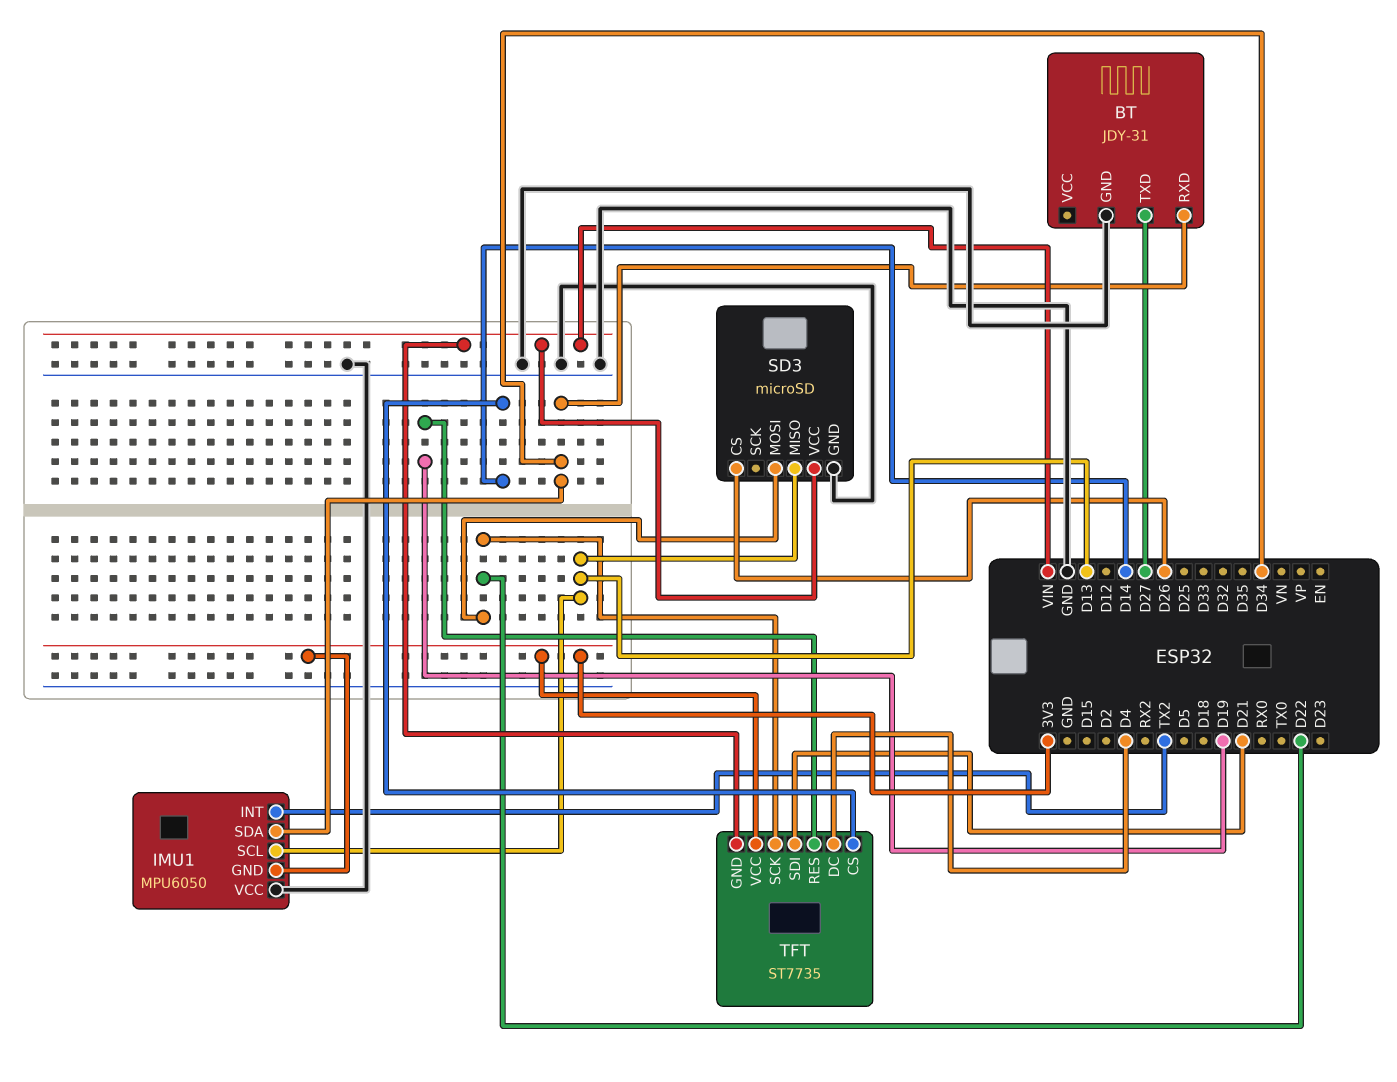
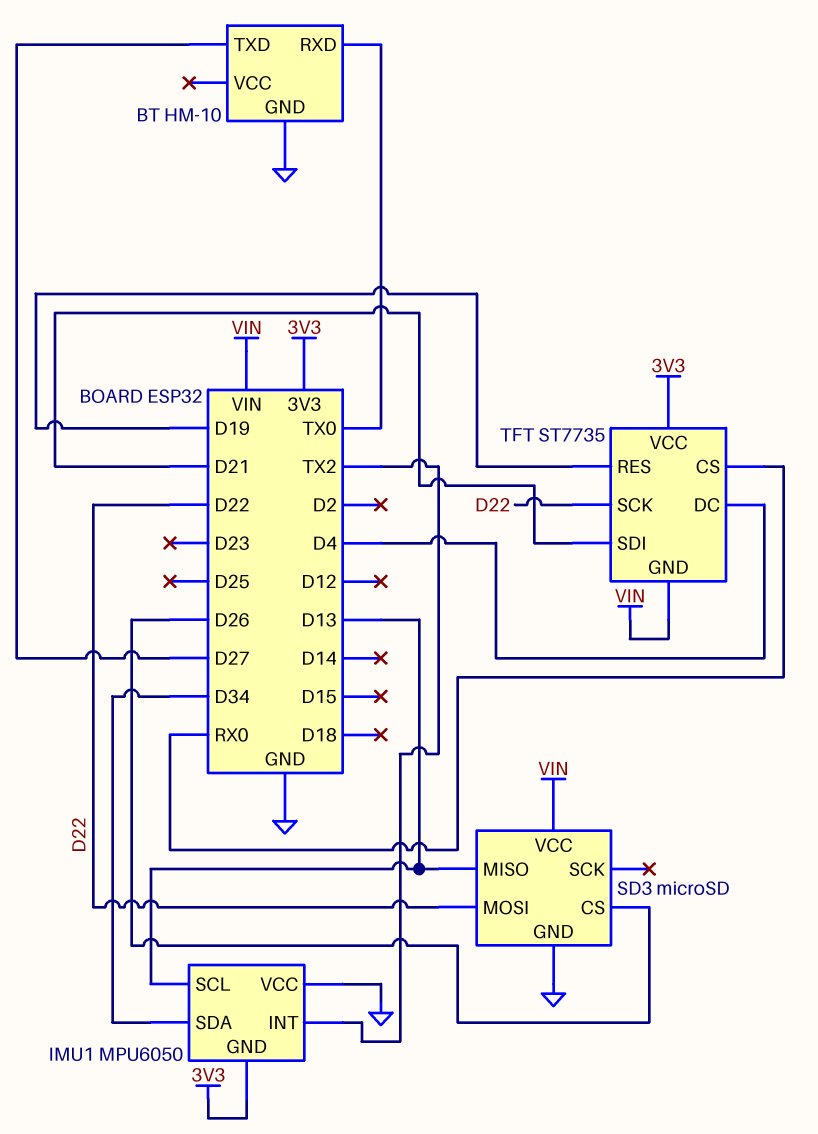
BT: JDY-31 -> HM-10
BT pin RXD: D34 -> TX0
TFT pin CS: D14 -> RX0

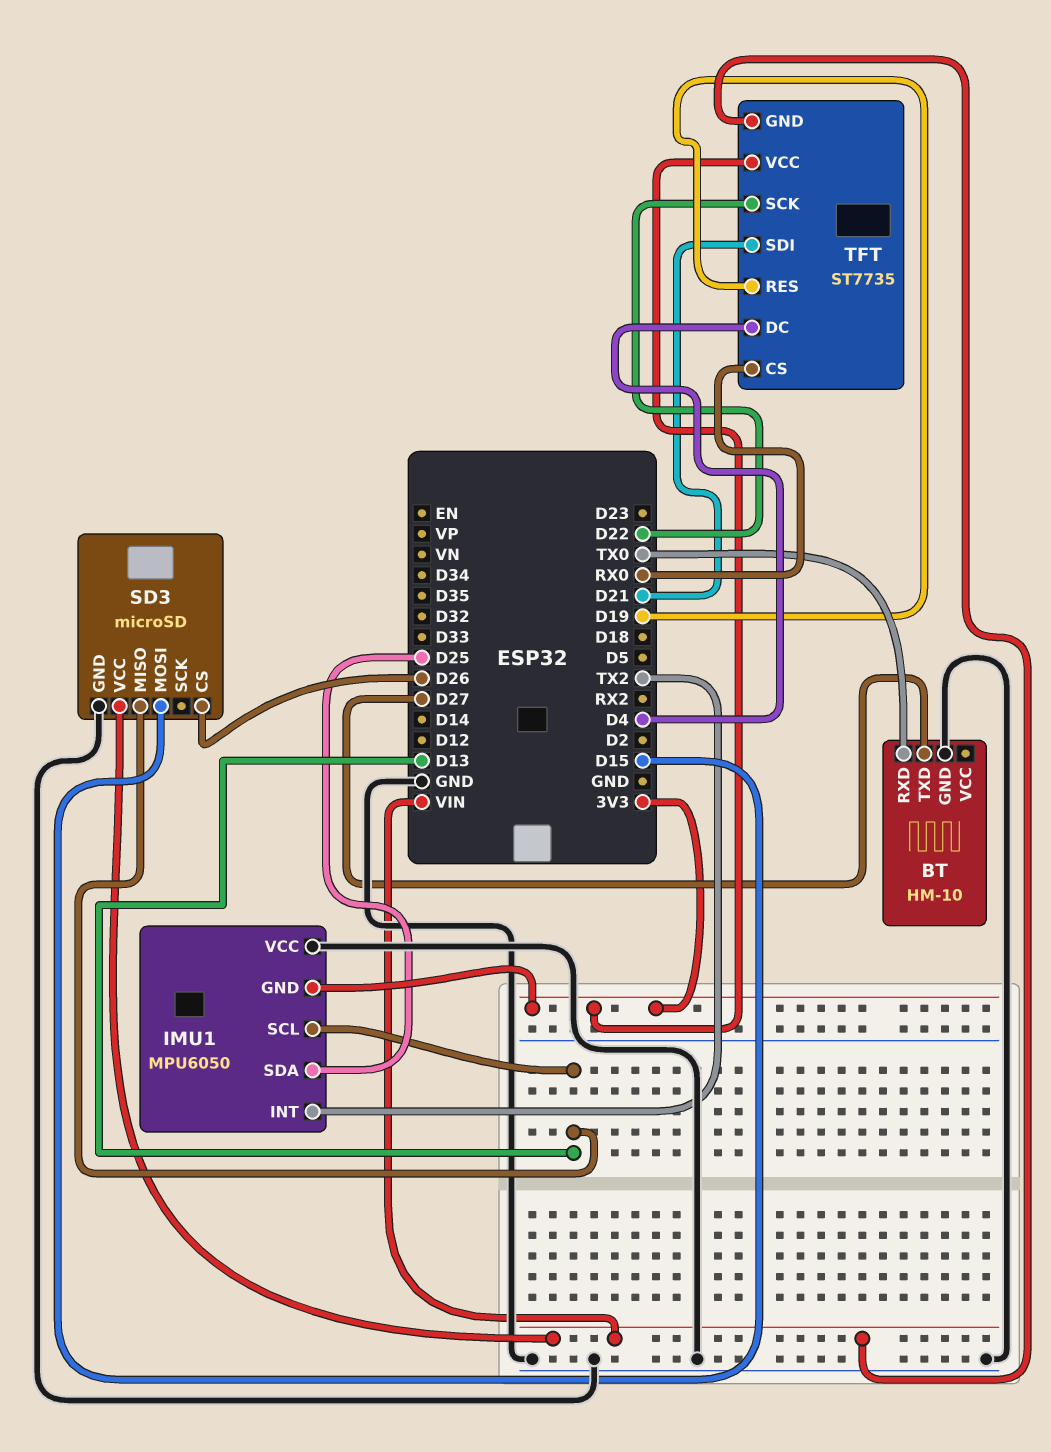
IMU1 pin SDA: D34 -> D25
SD3 pin MOSI: D22 -> D15

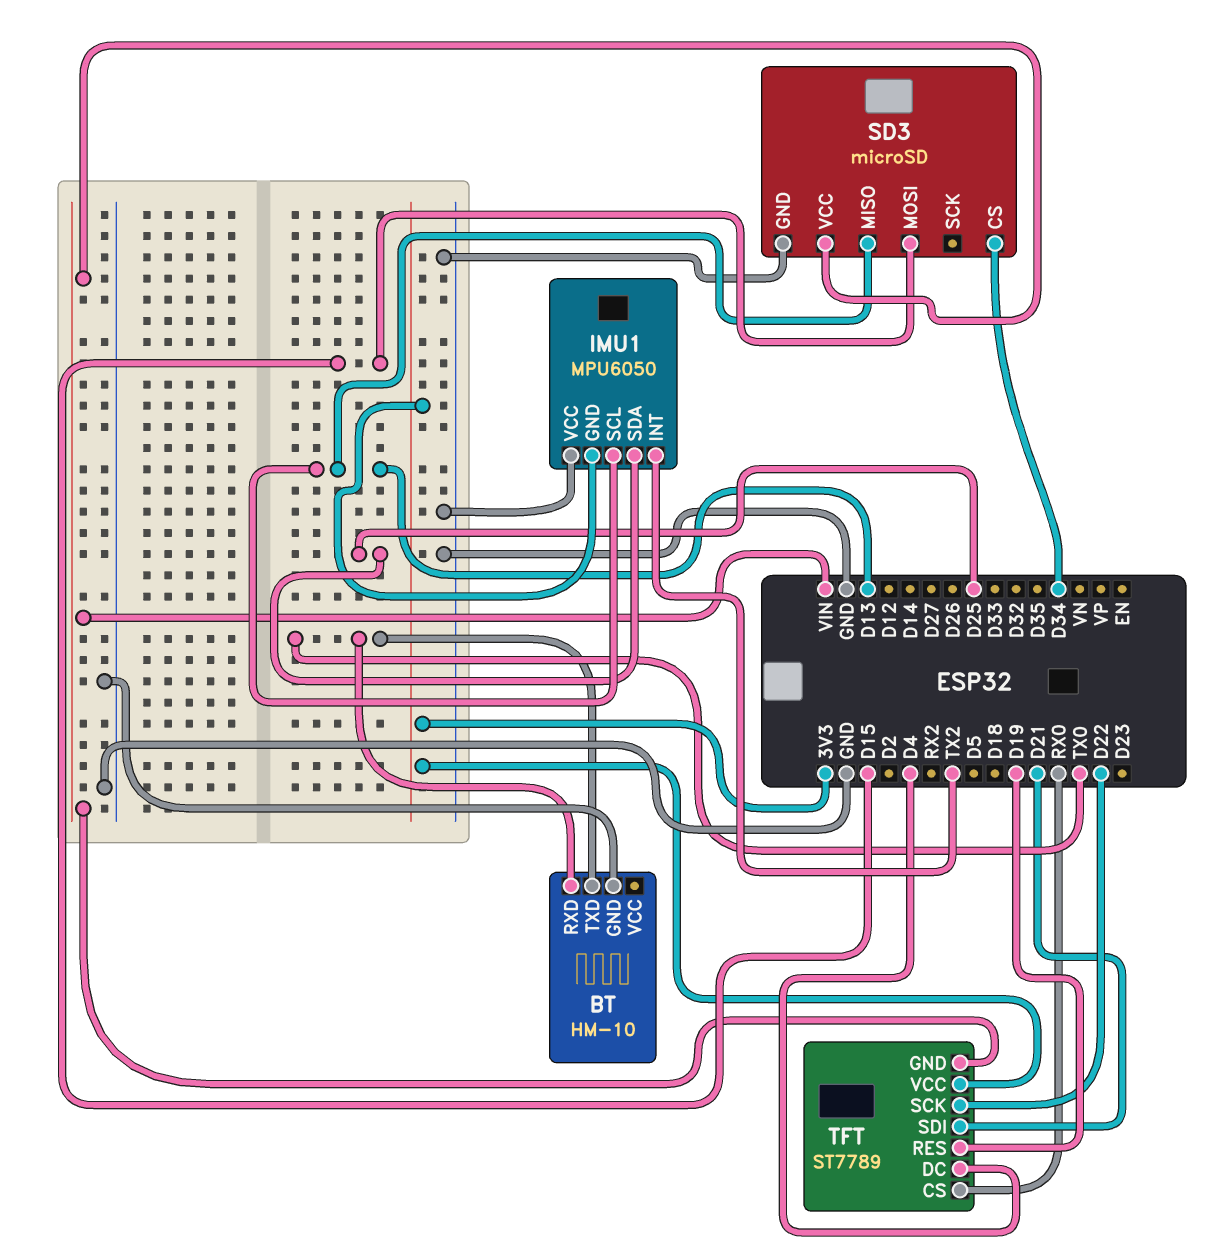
BT pin TXD: D27 -> TX0
SD3 pin CS: D26 -> D34
TFT: ST7735 -> ST7789

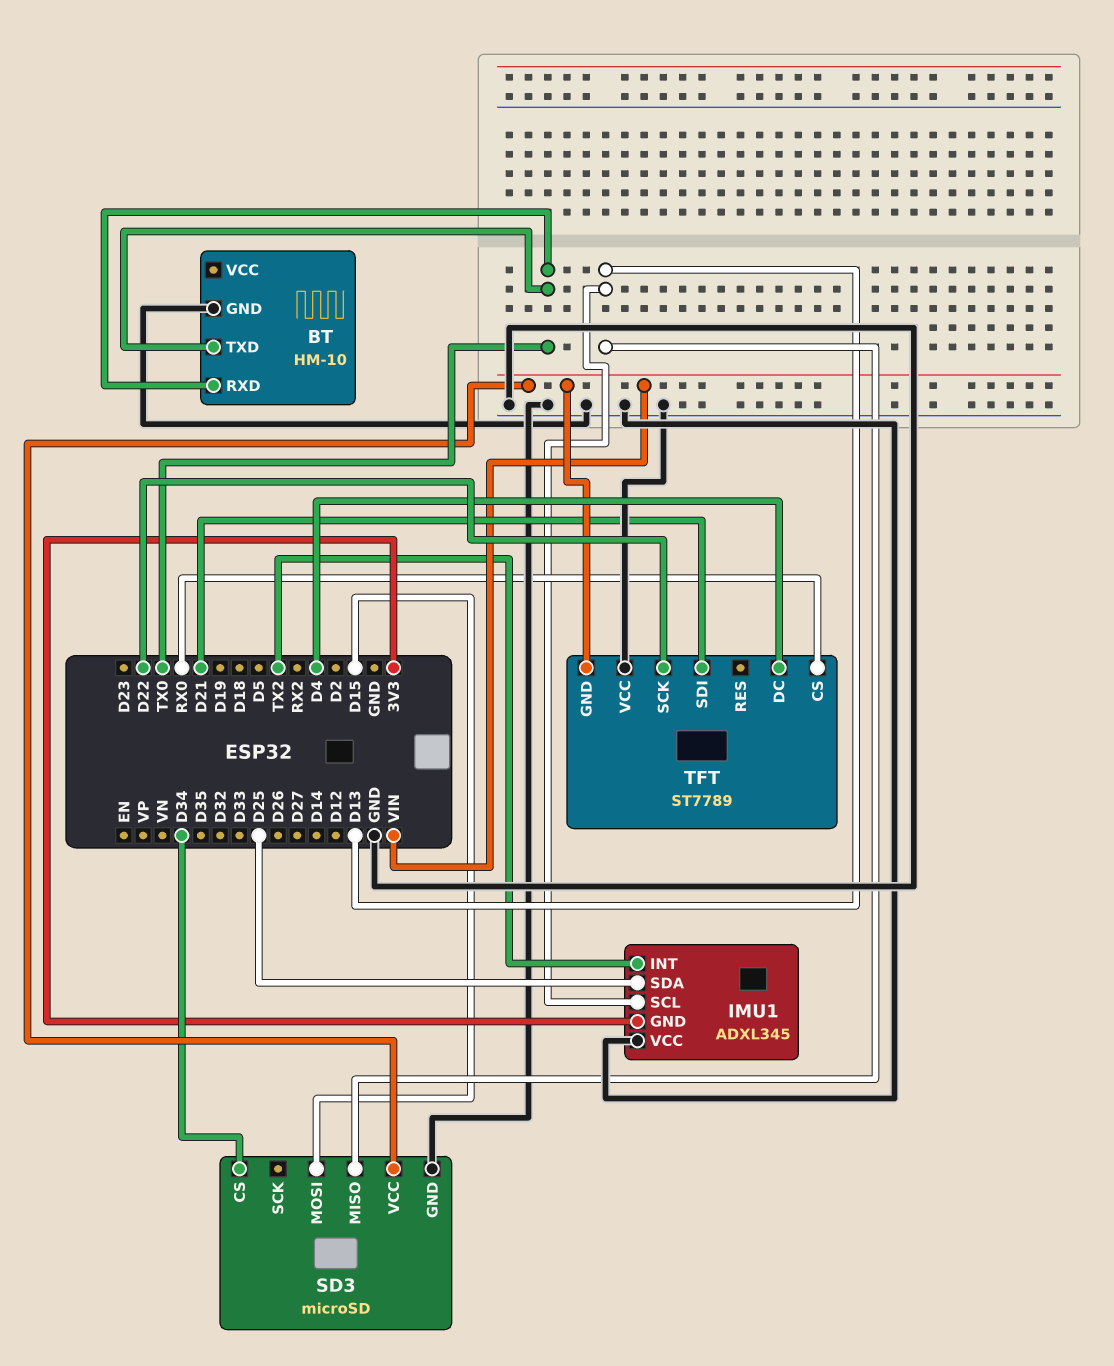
IMU1: MPU6050 -> ADXL345
TFT pin RES: D19 -> none
TFT pin VCC: 3V3 -> GND

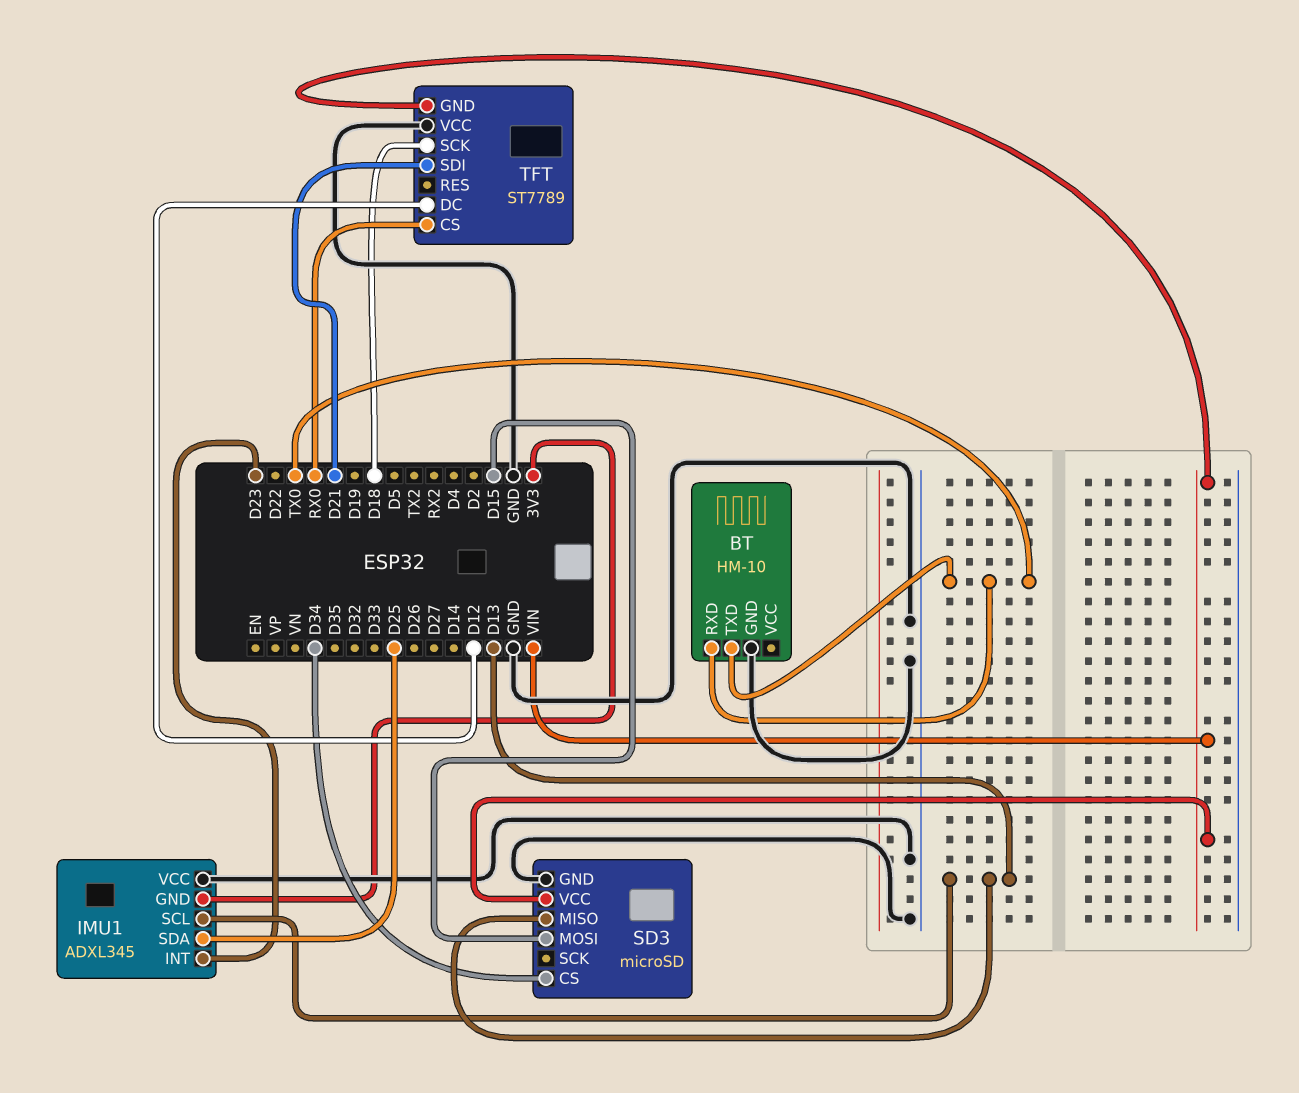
IMU1 pin INT: TX2 -> D23
TFT pin DC: D4 -> D12
TFT pin SCK: D22 -> D18

